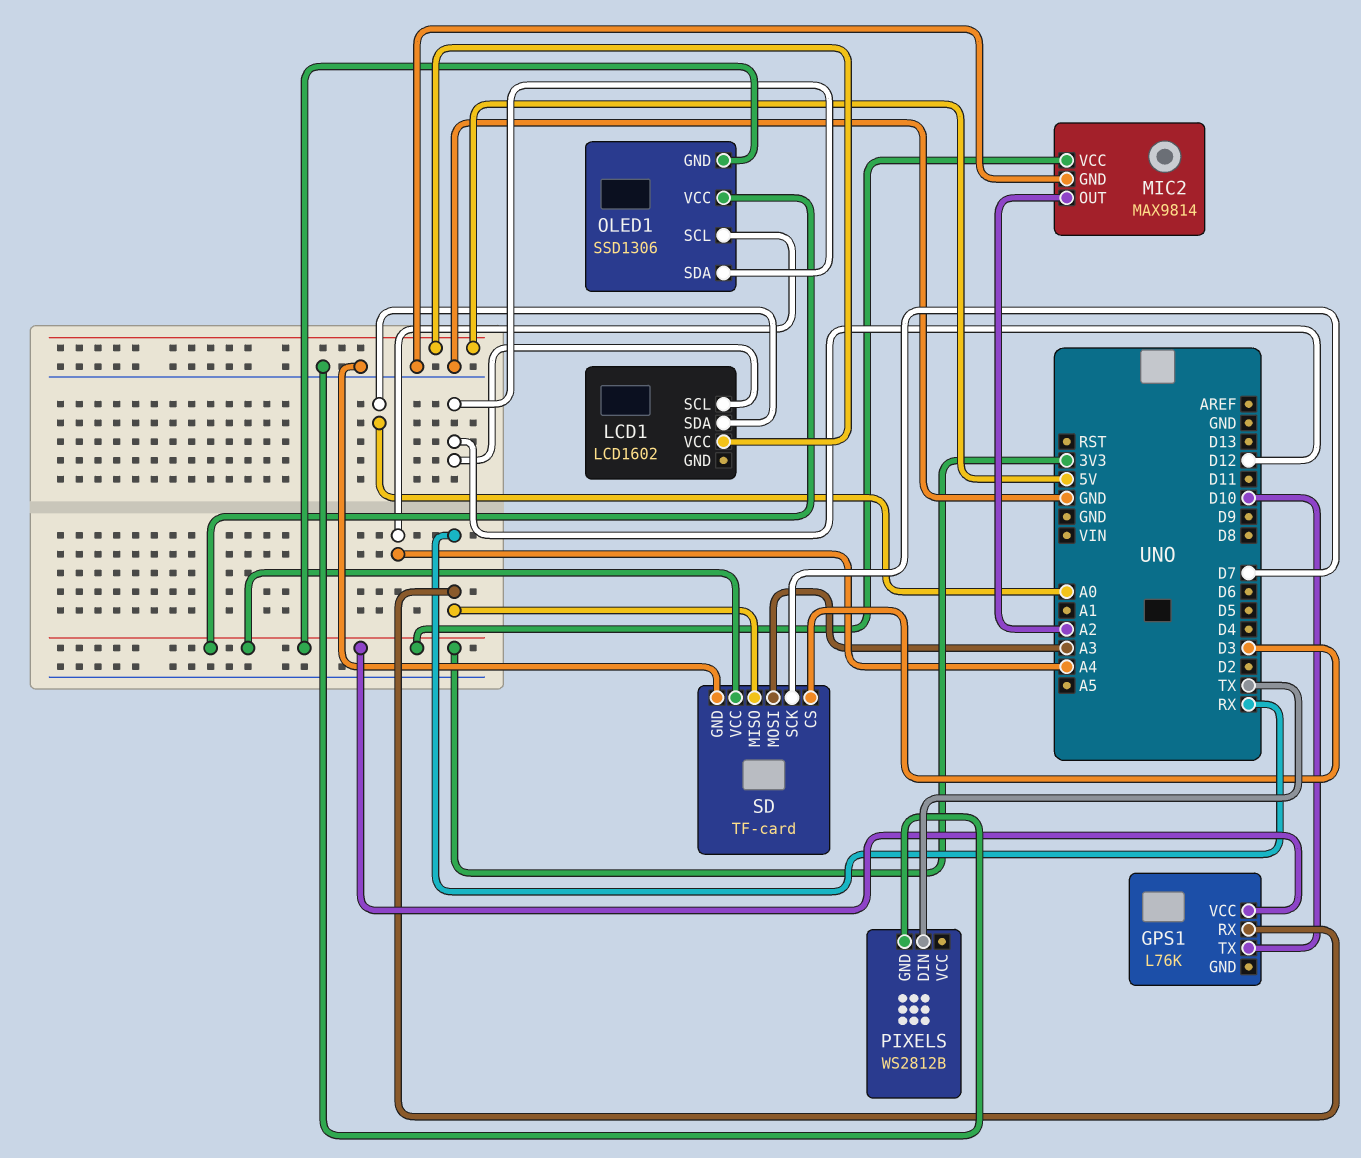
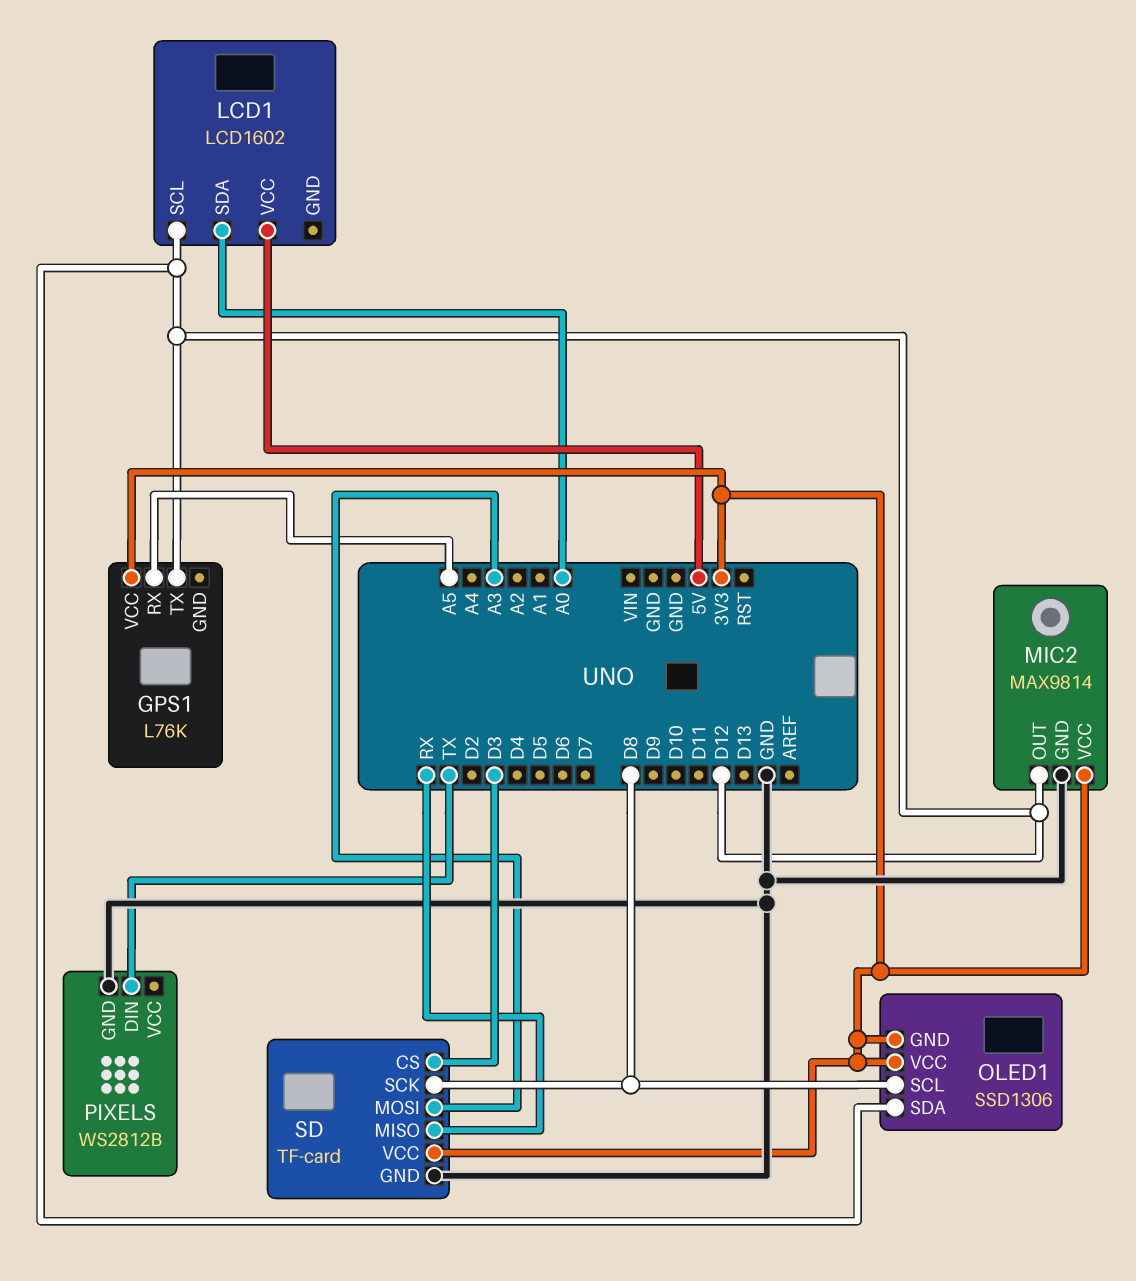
GPS1 pin RX: RX -> A5
GPS1 pin TX: D10 -> D12
MIC2 pin OUT: A2 -> D12
OLED1 pin SCL: A4 -> D8
SD pin SCK: D7 -> D8

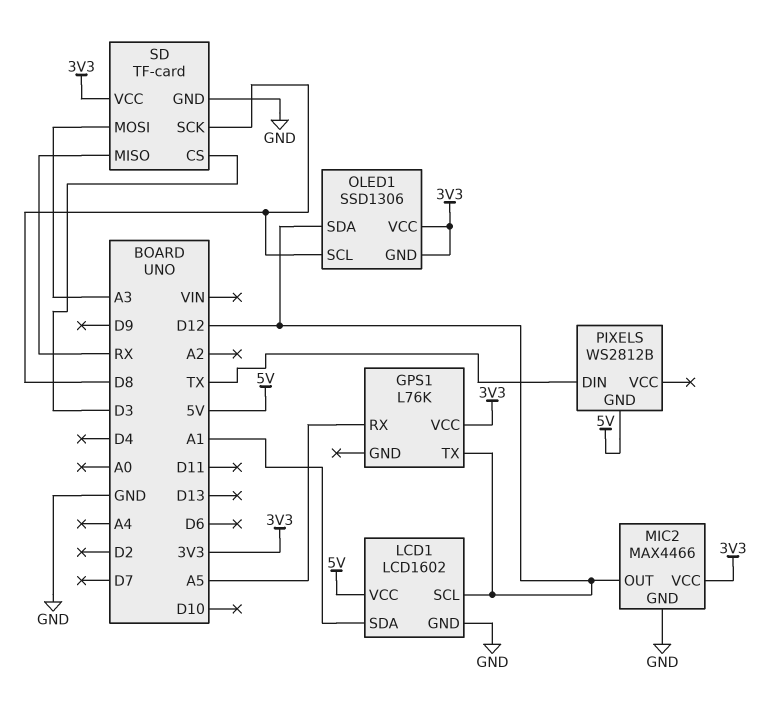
LCD1 pin GND: none -> GND
LCD1 pin SDA: A0 -> A1
MIC2: MAX9814 -> MAX4466
PIXELS pin GND: GND -> 5V

